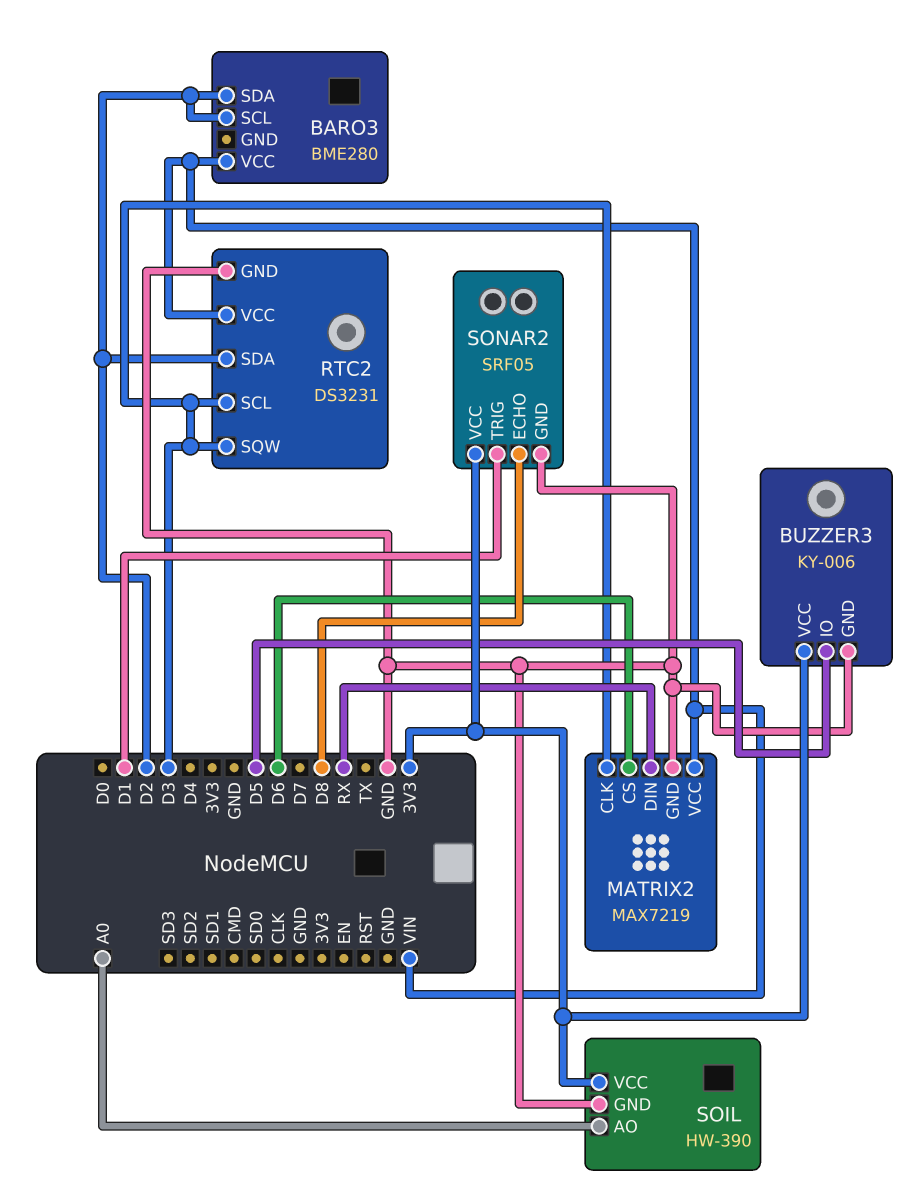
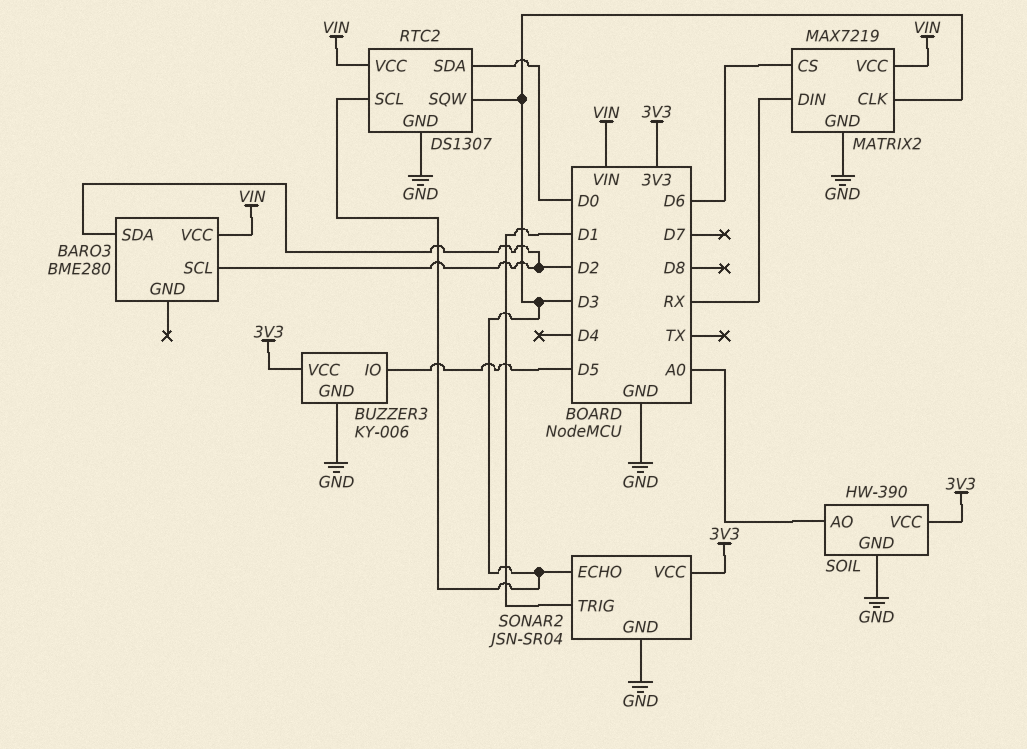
RTC2: DS3231 -> DS1307
RTC2 pin SDA: D2 -> D0
SONAR2: SRF05 -> JSN-SR04
SONAR2 pin ECHO: D8 -> D3

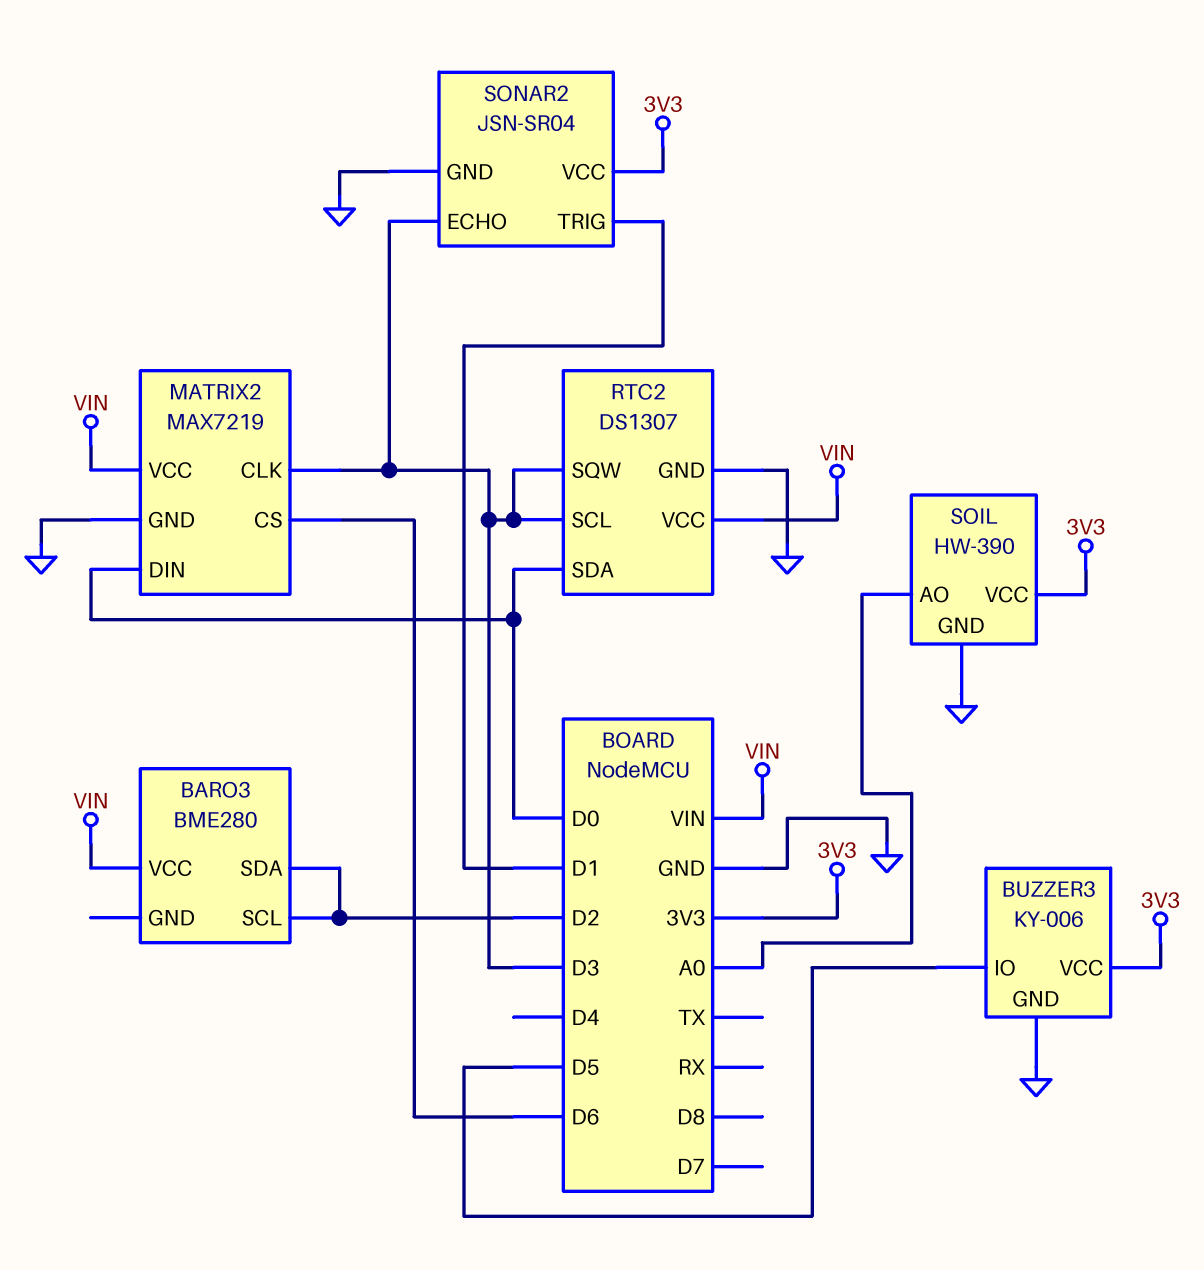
MATRIX2 pin DIN: RX -> D0

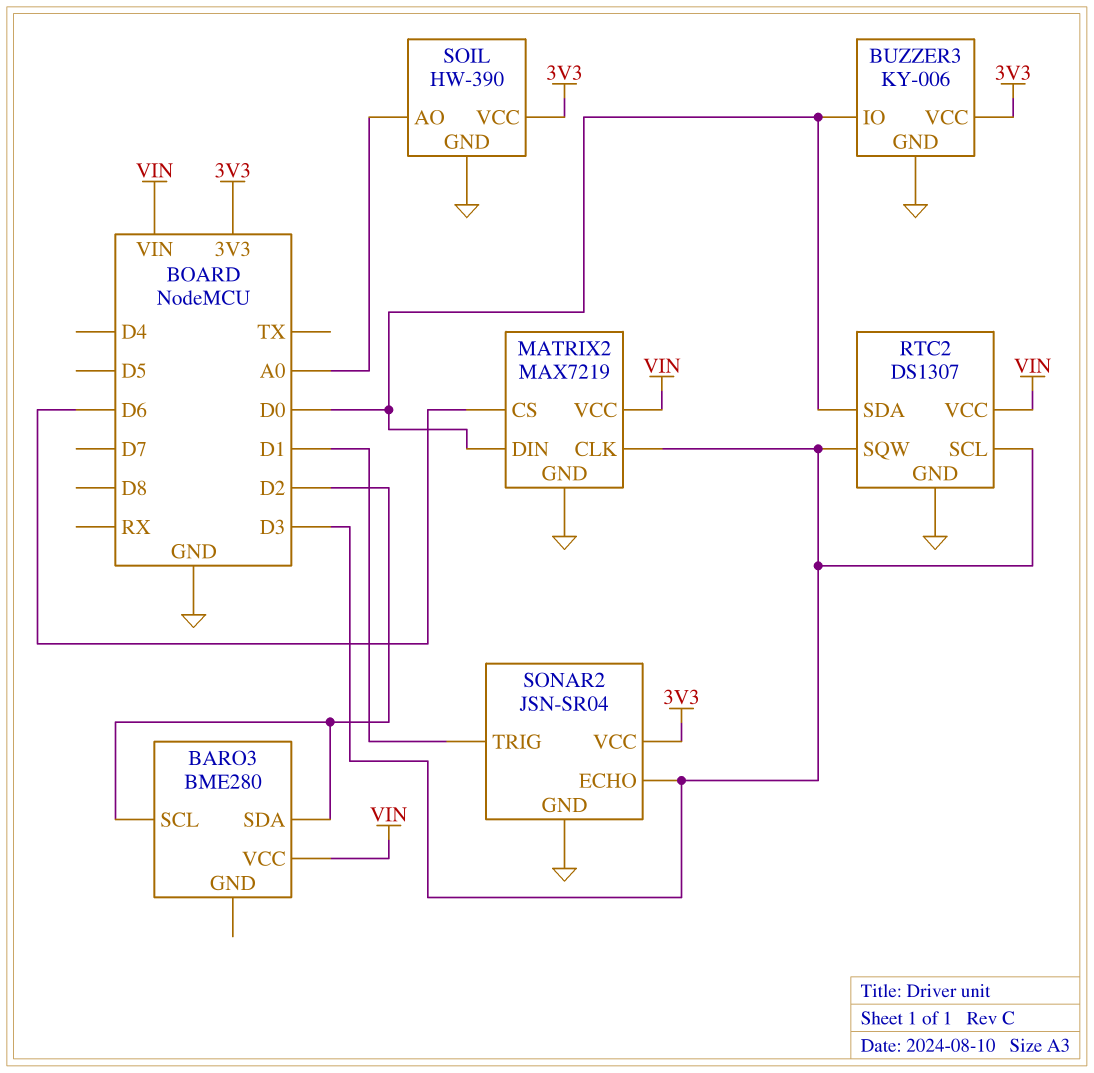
BUZZER3 pin IO: D5 -> D0

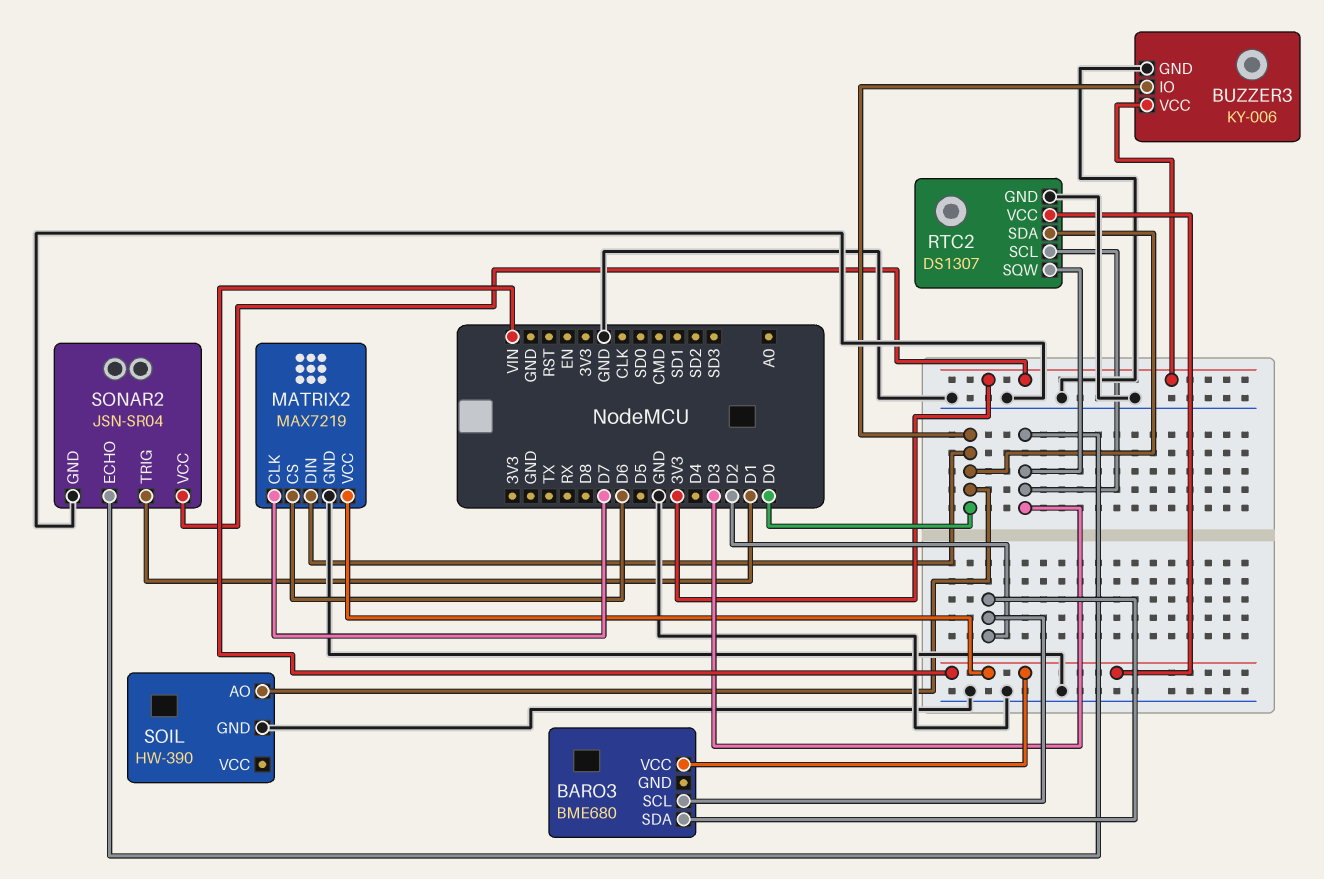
BARO3: BME280 -> BME680
MATRIX2 pin CLK: D3 -> D7
SOIL pin AO: A0 -> D0
SOIL pin VCC: 3V3 -> none

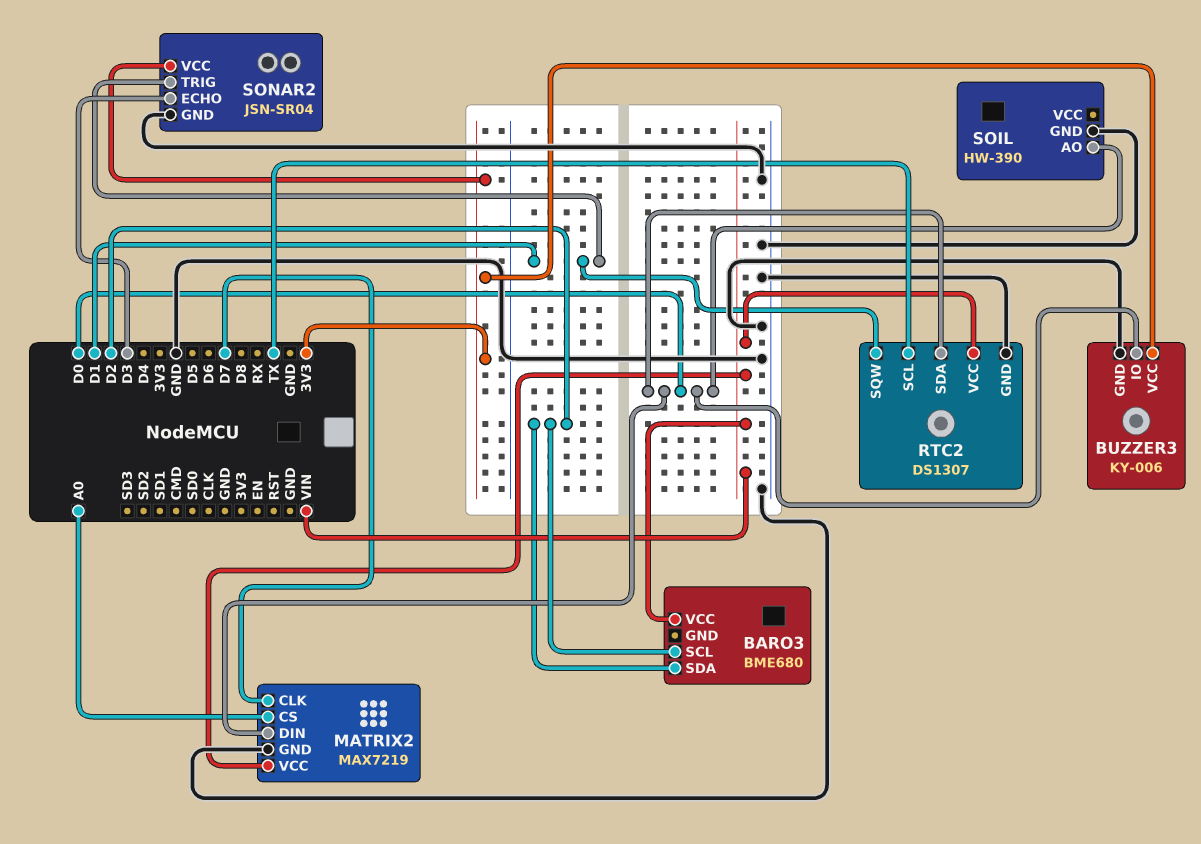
MATRIX2 pin CS: D6 -> A0
RTC2 pin SCL: D3 -> TX
RTC2 pin SQW: D3 -> D1

